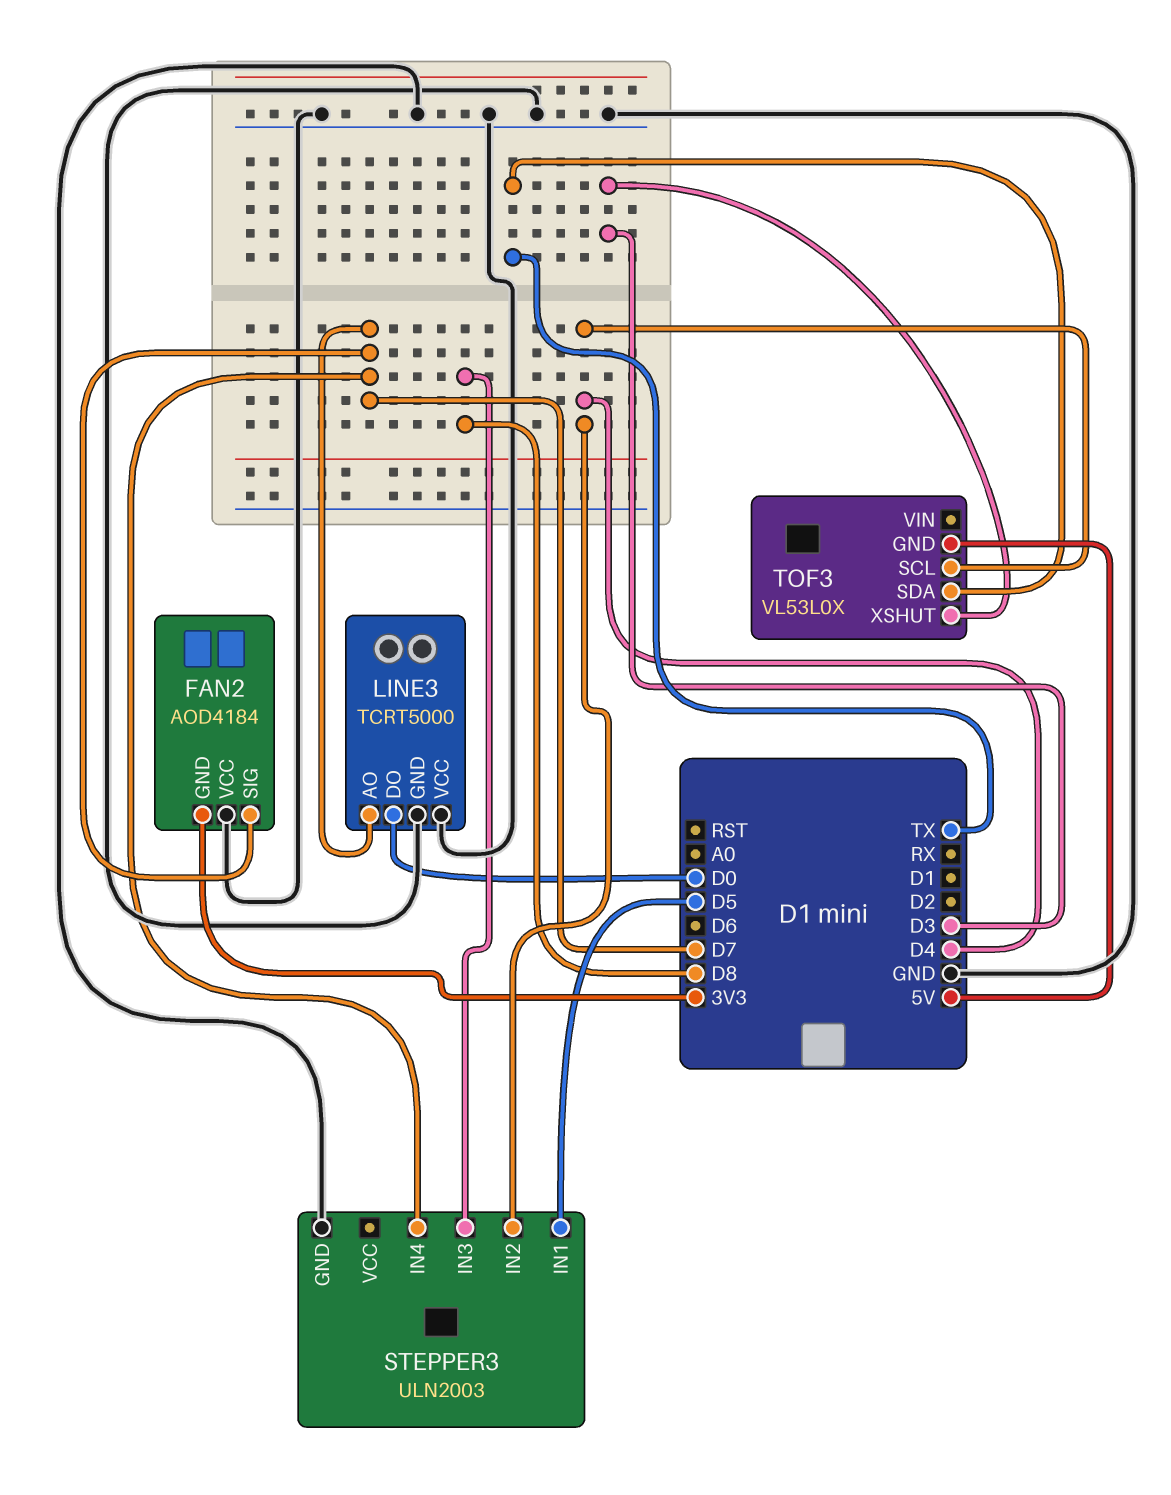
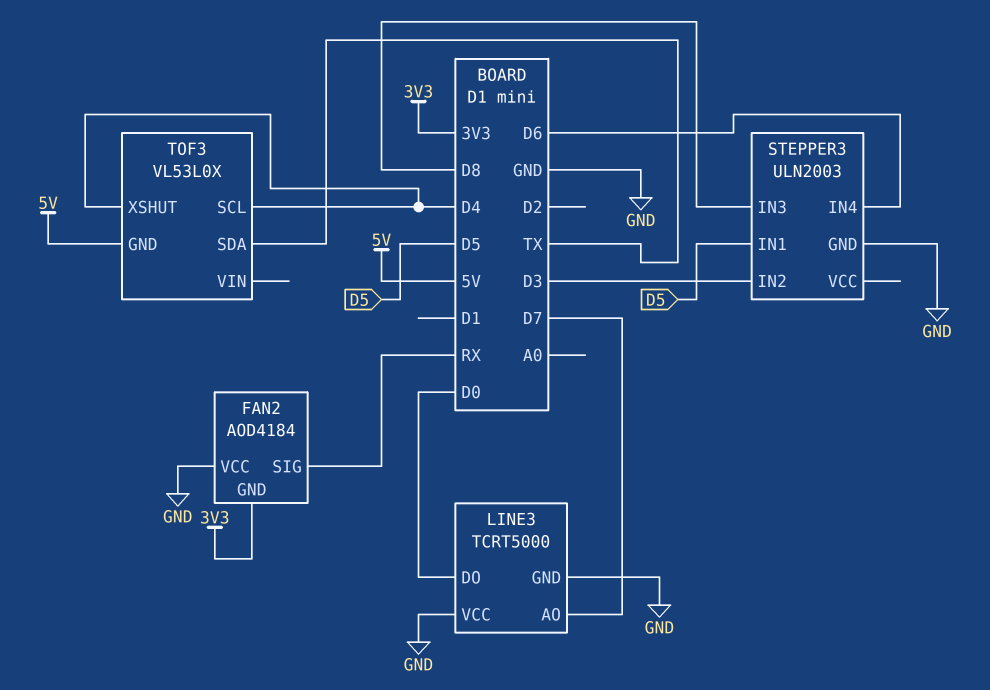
FAN2 pin SIG: D7 -> RX
STEPPER3 pin IN2: D4 -> D3
STEPPER3 pin IN4: D7 -> D6
TOF3 pin XSHUT: D3 -> D4

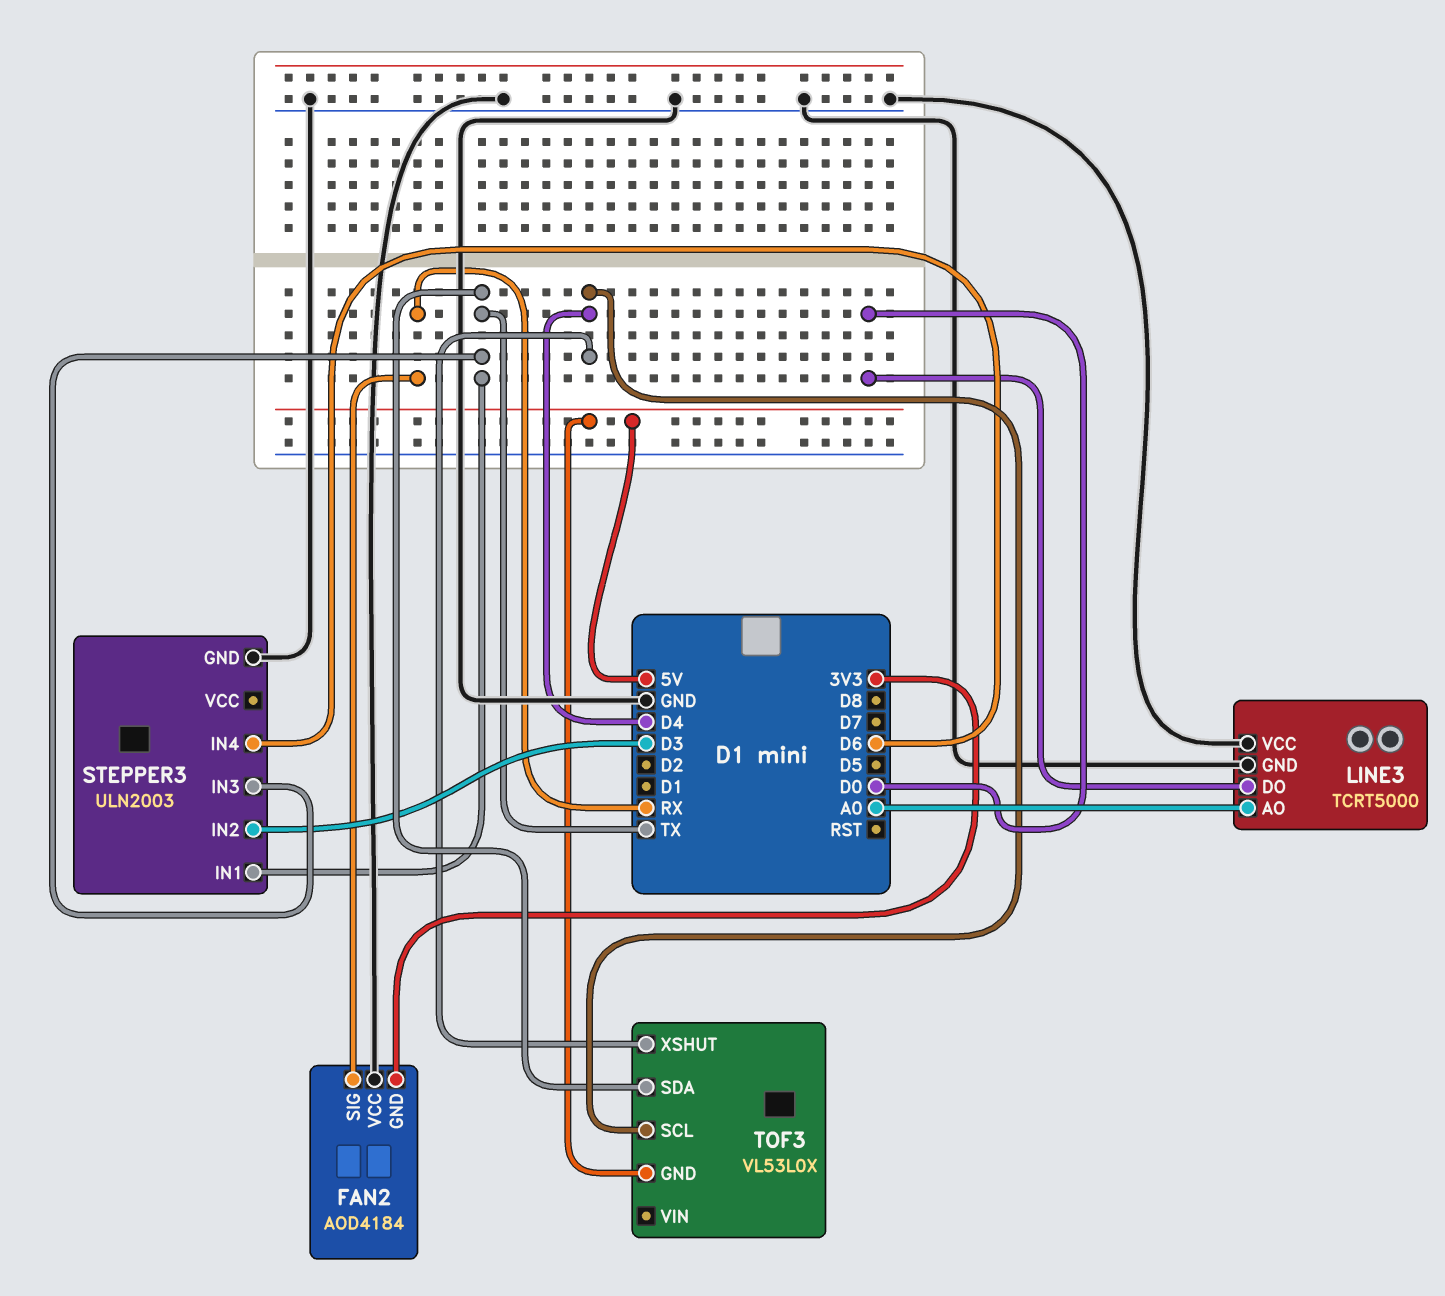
LINE3 pin AO: D7 -> A0
STEPPER3 pin IN1: D5 -> TX
STEPPER3 pin IN3: D8 -> TX

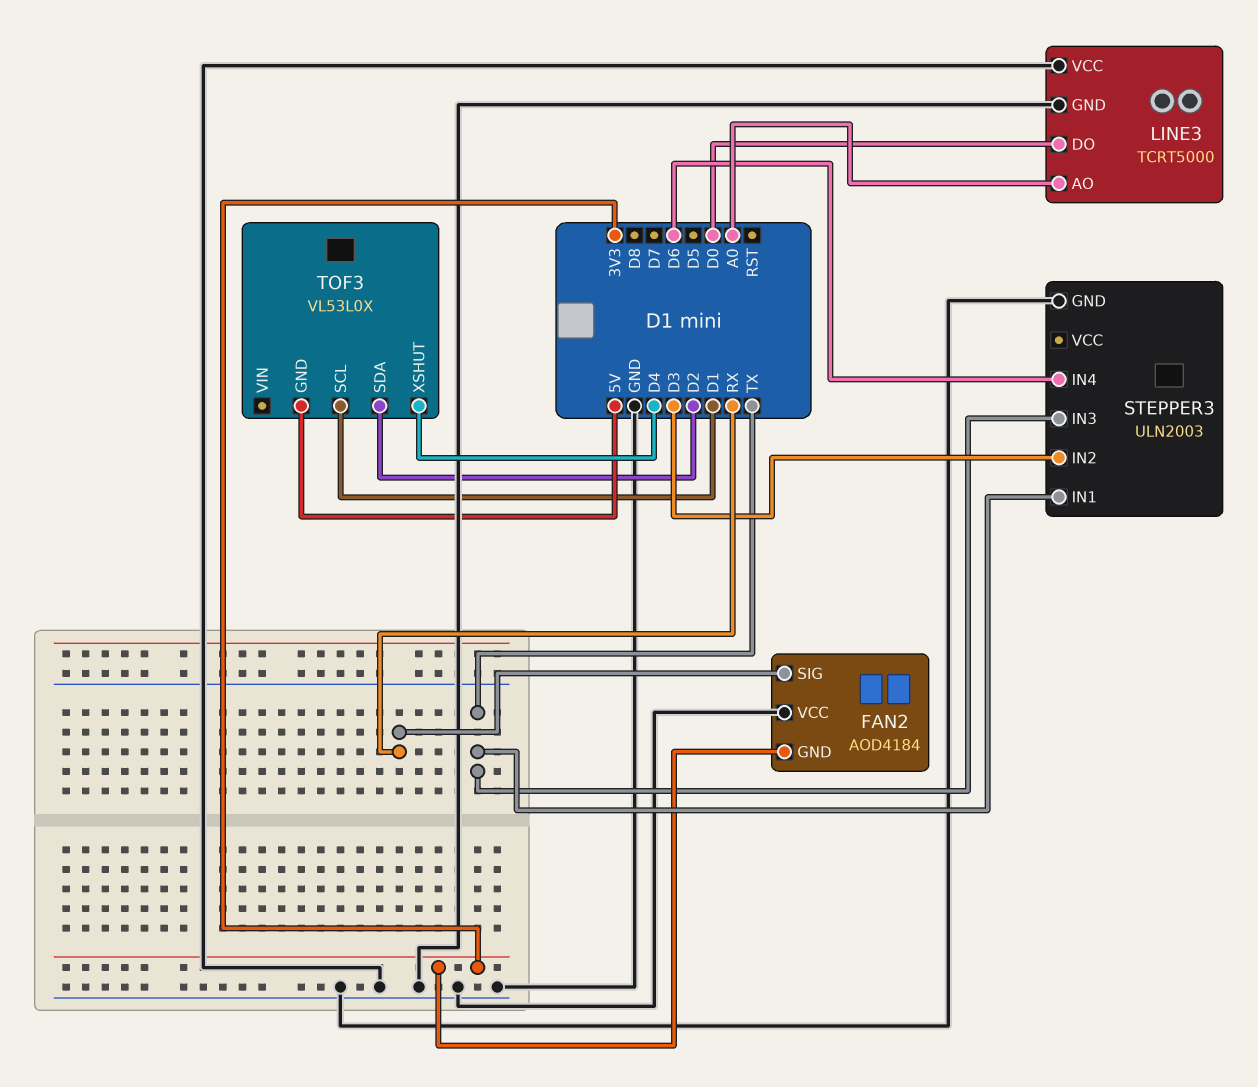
TOF3 pin SCL: D4 -> D1
TOF3 pin SDA: TX -> D2

